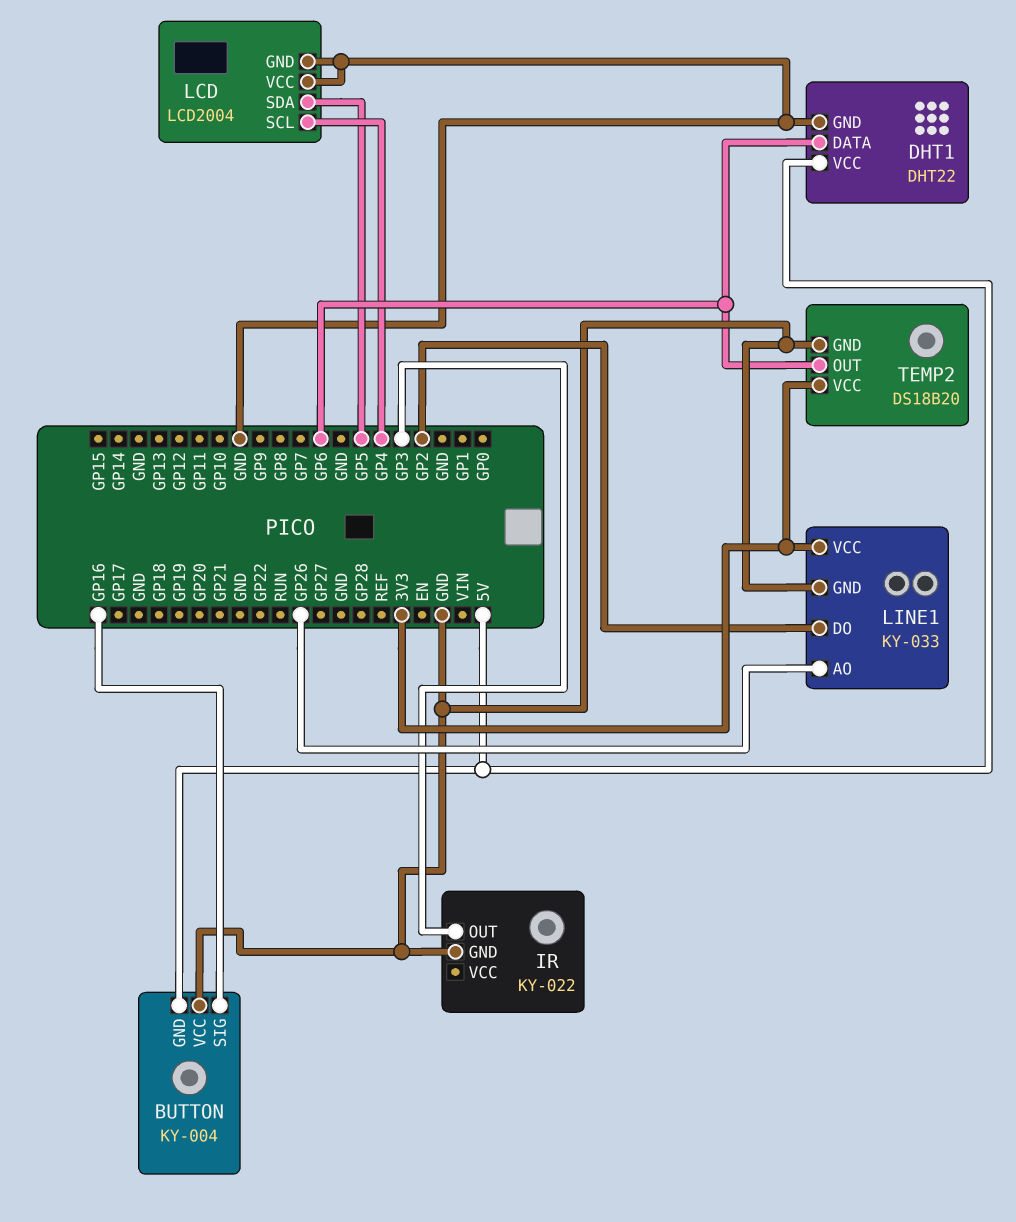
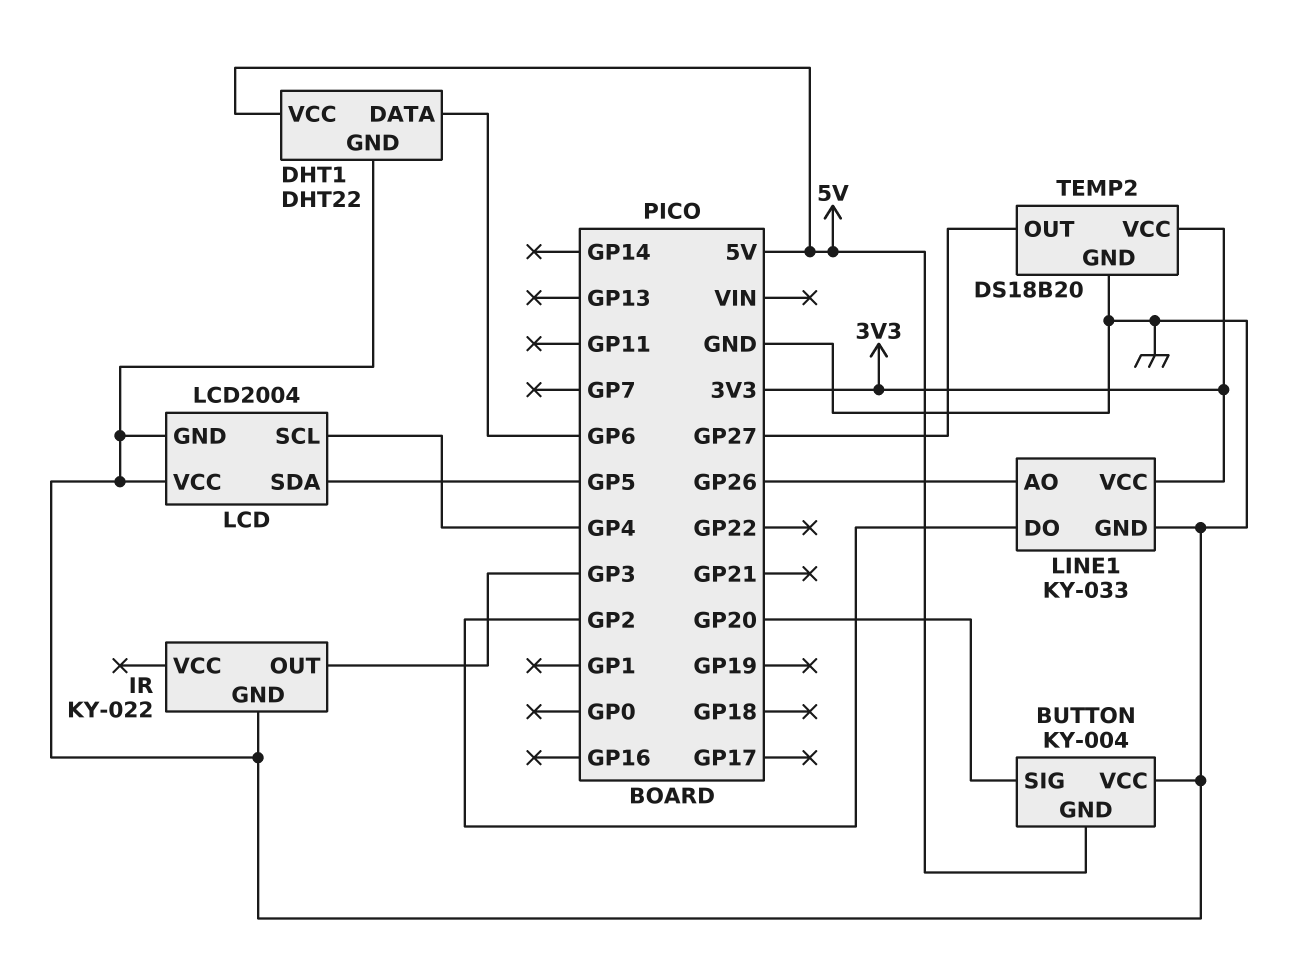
BUTTON pin SIG: GP16 -> GP20
TEMP2 pin OUT: GP6 -> GP27

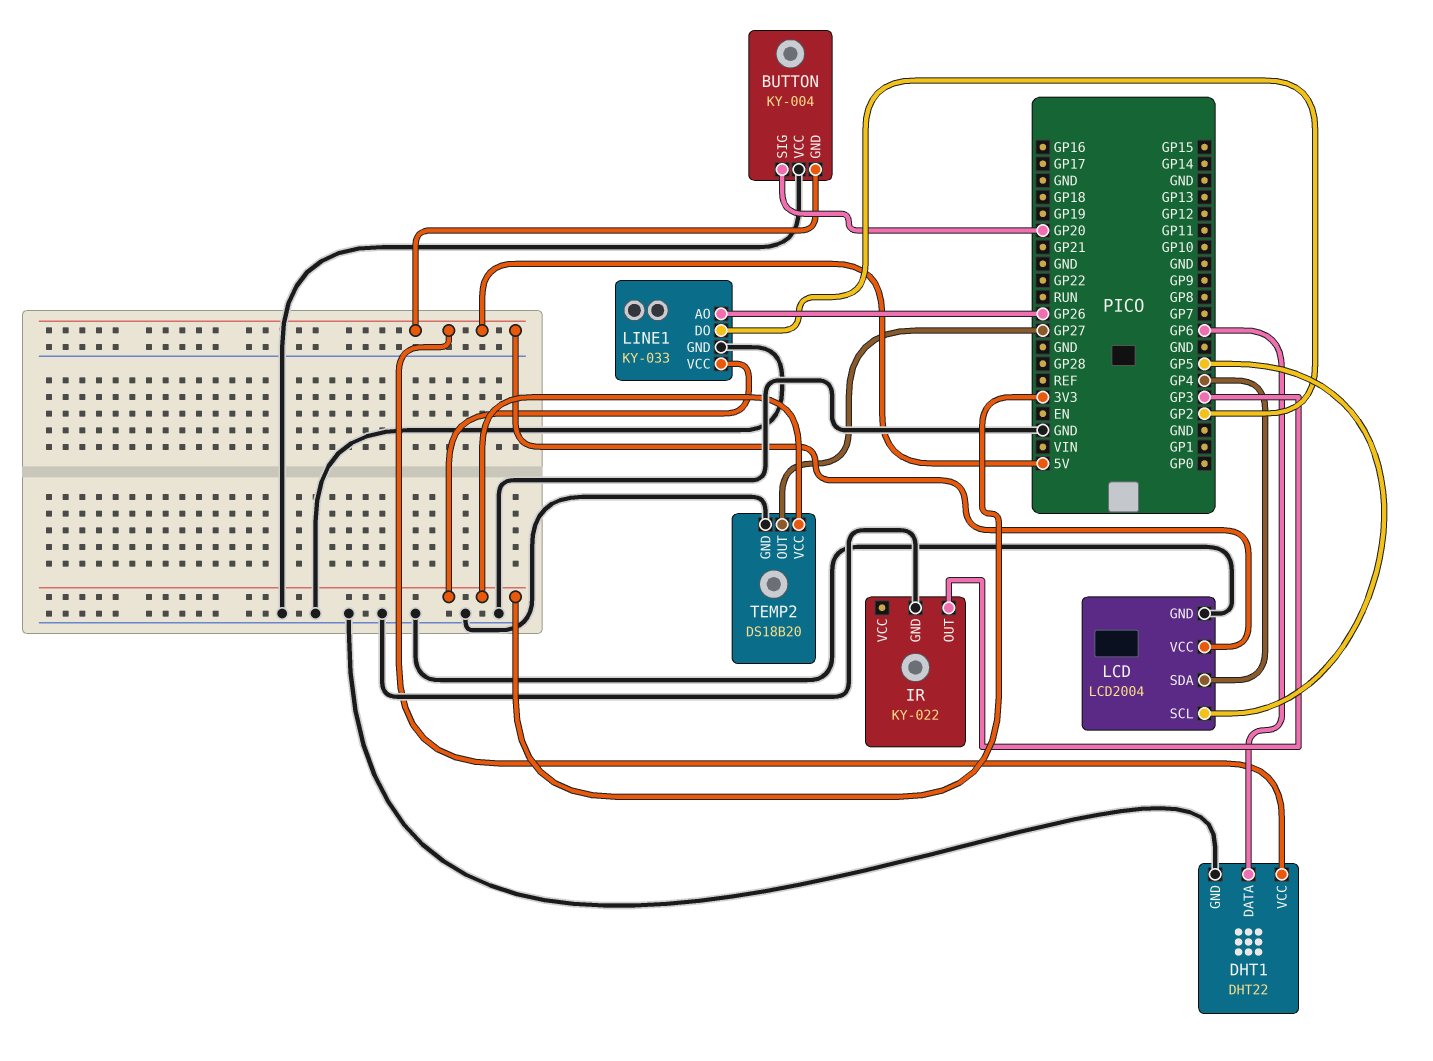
LCD pin SCL: GP4 -> GP5
LCD pin SDA: GP5 -> GP4
LCD pin VCC: GND -> 5V

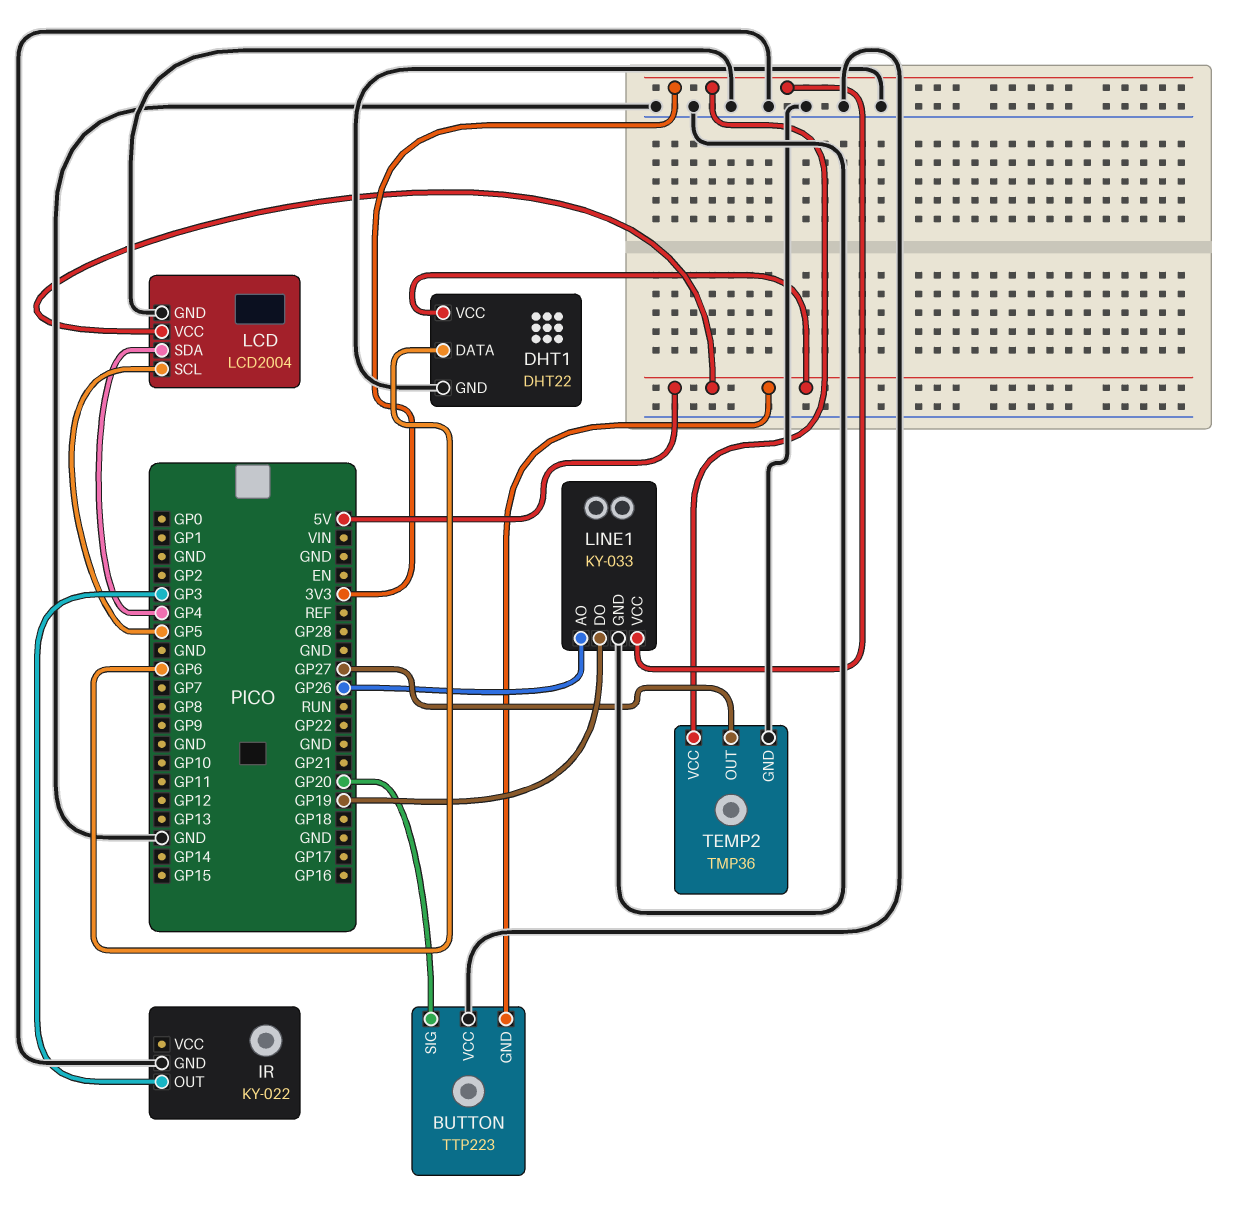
BUTTON: KY-004 -> TTP223
LINE1 pin DO: GP2 -> GP19
TEMP2: DS18B20 -> TMP36

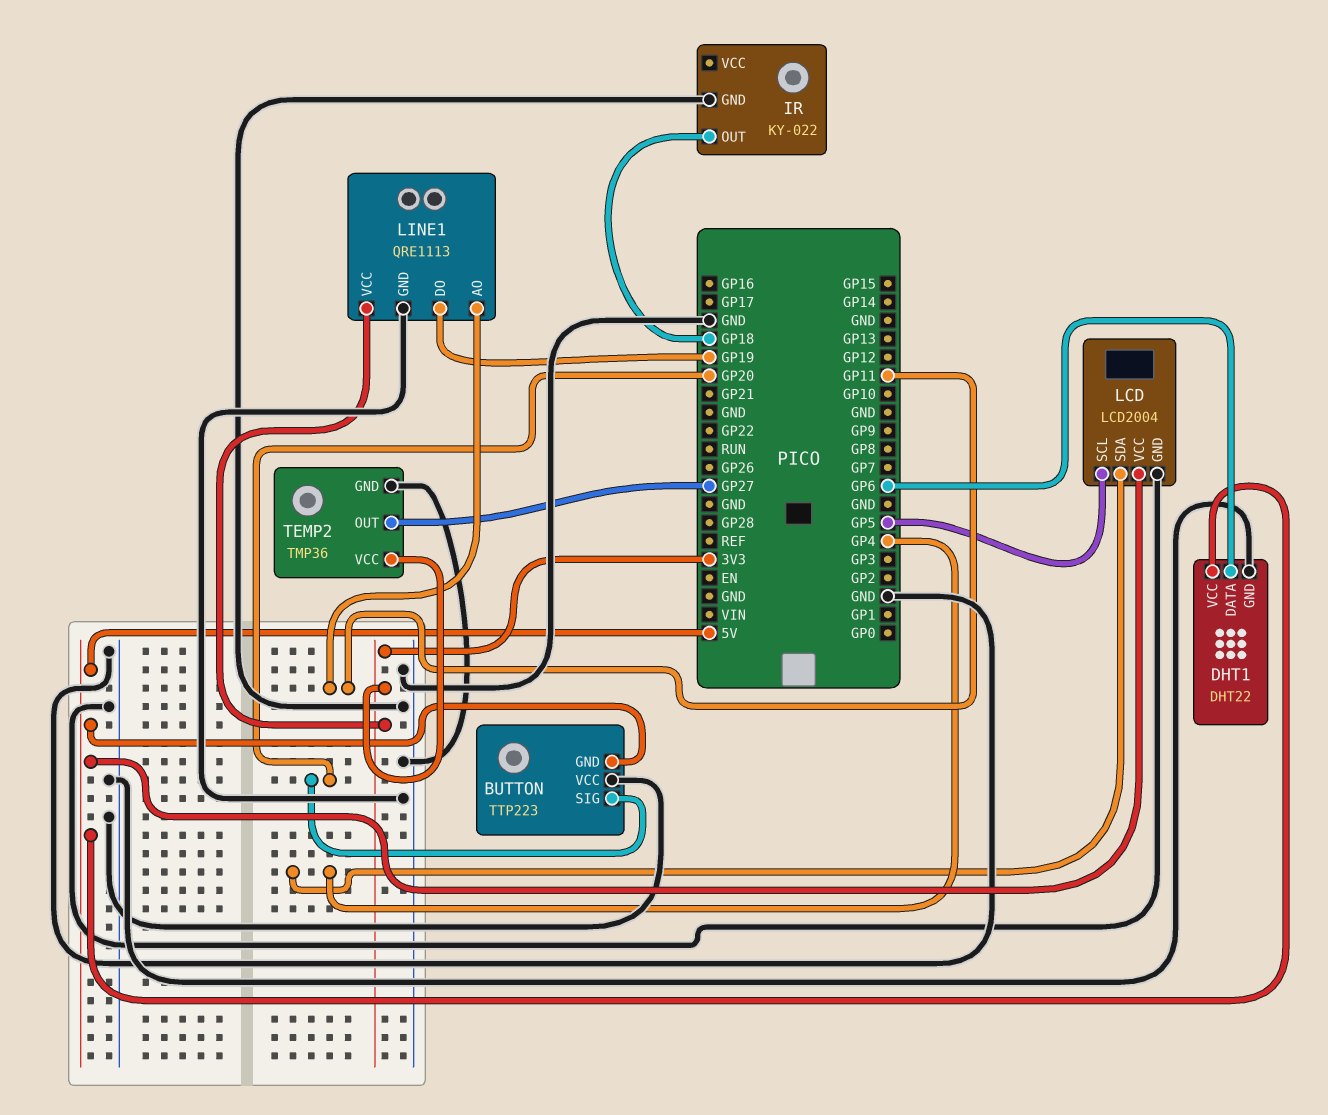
IR pin OUT: GP3 -> GP18
LINE1: KY-033 -> QRE1113
LINE1 pin AO: GP26 -> GP11

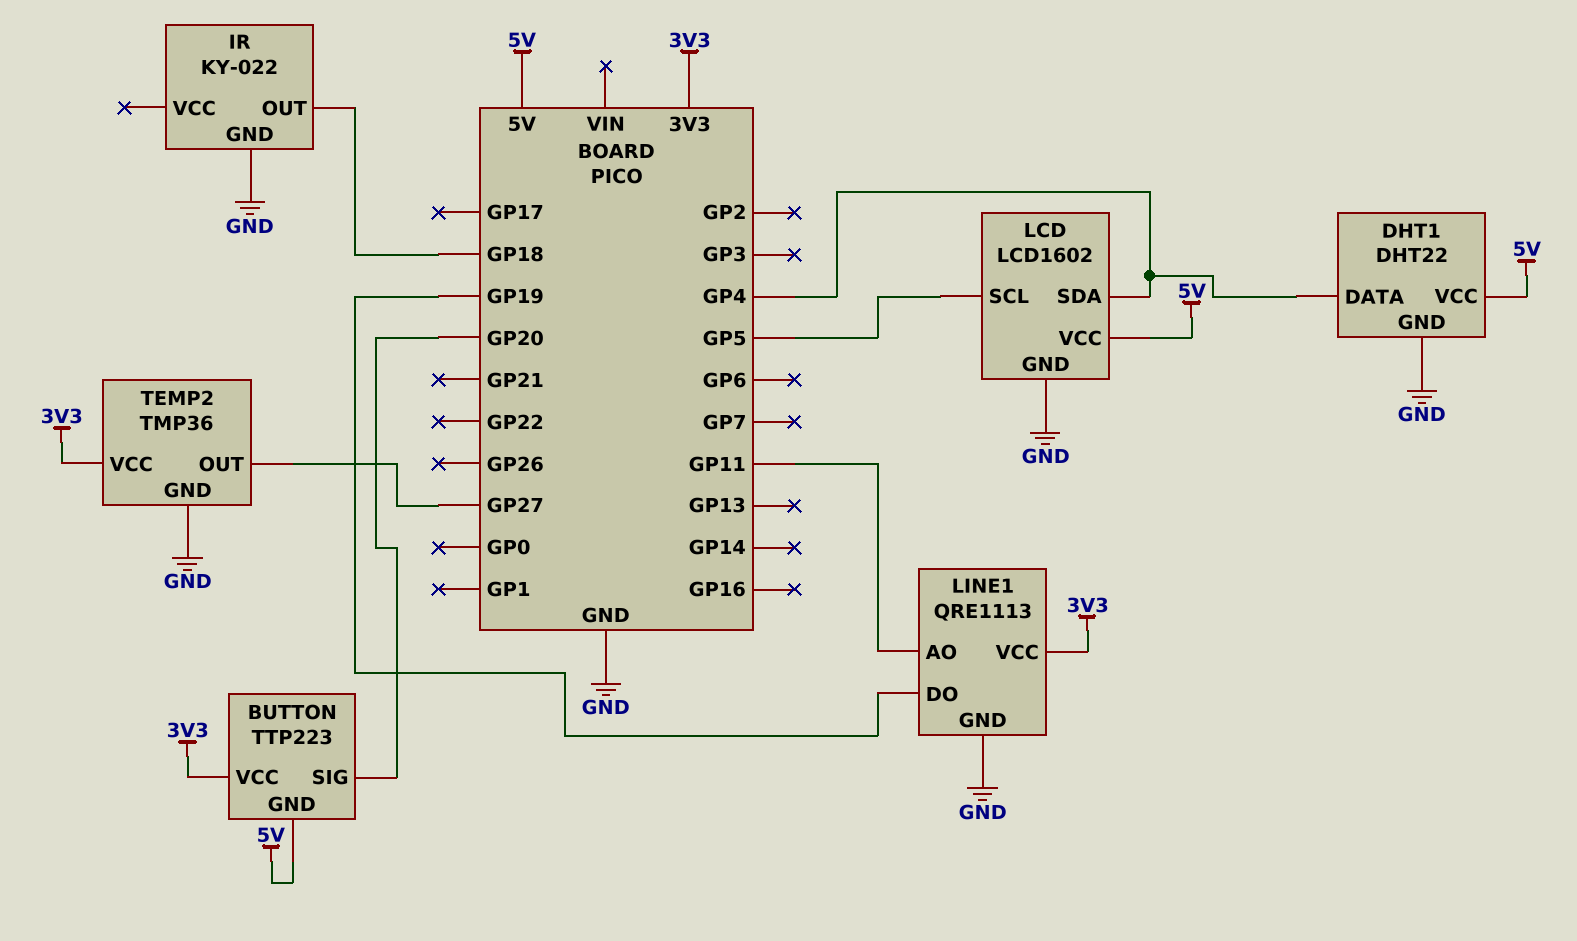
BUTTON pin VCC: GND -> 3V3
DHT1 pin DATA: GP6 -> GP4
LCD: LCD2004 -> LCD1602

